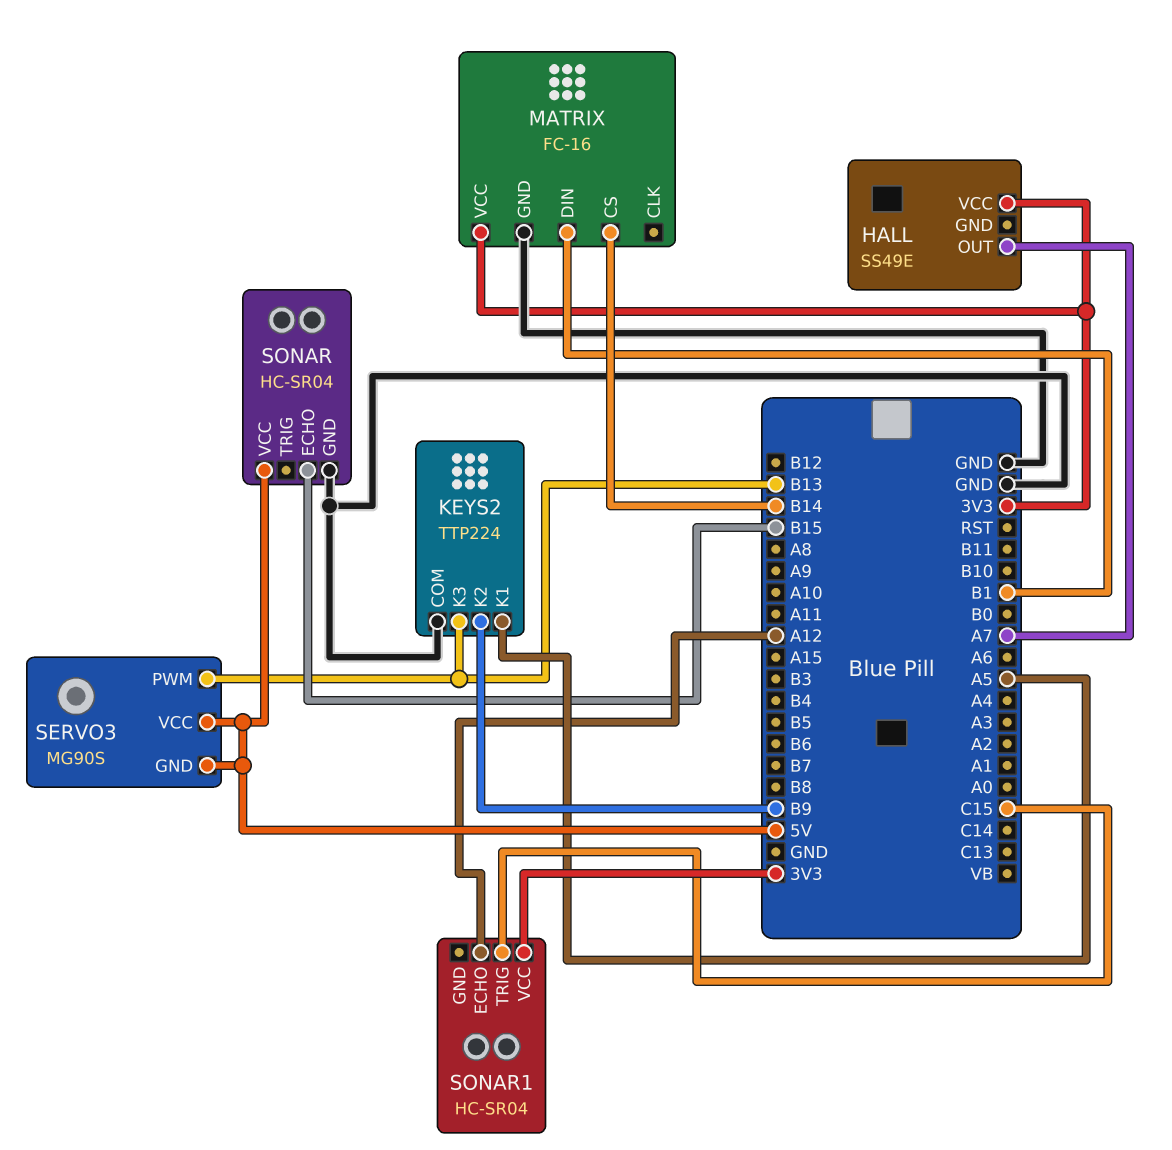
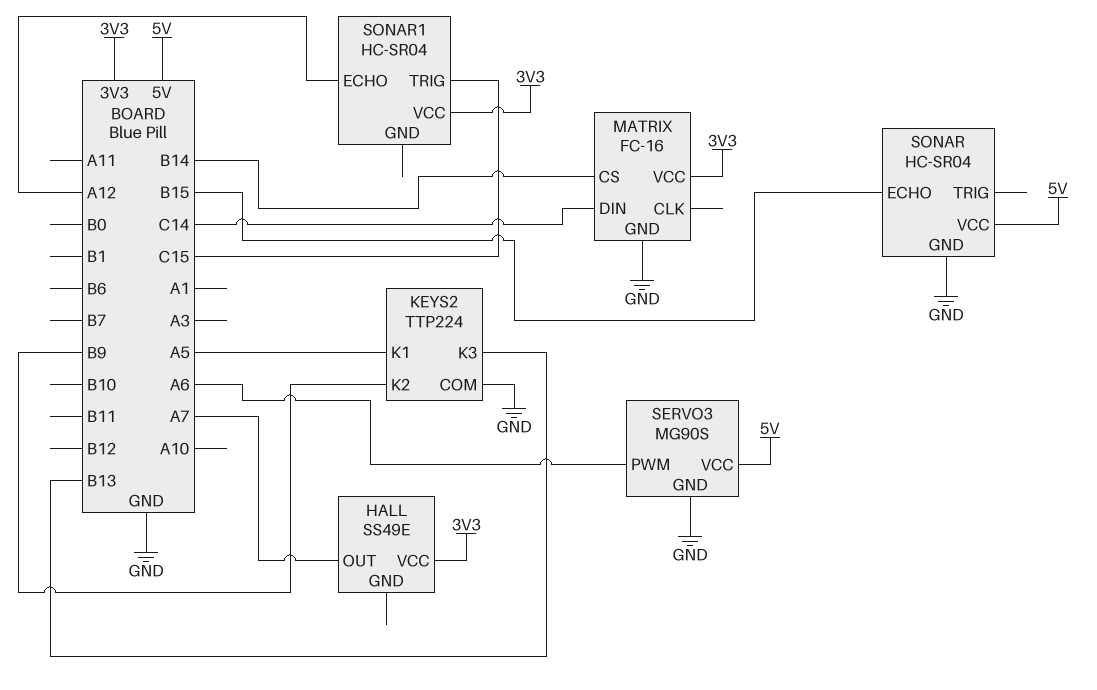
MATRIX pin DIN: B1 -> C14
SERVO3 pin GND: 5V -> GND
SERVO3 pin PWM: B13 -> A6

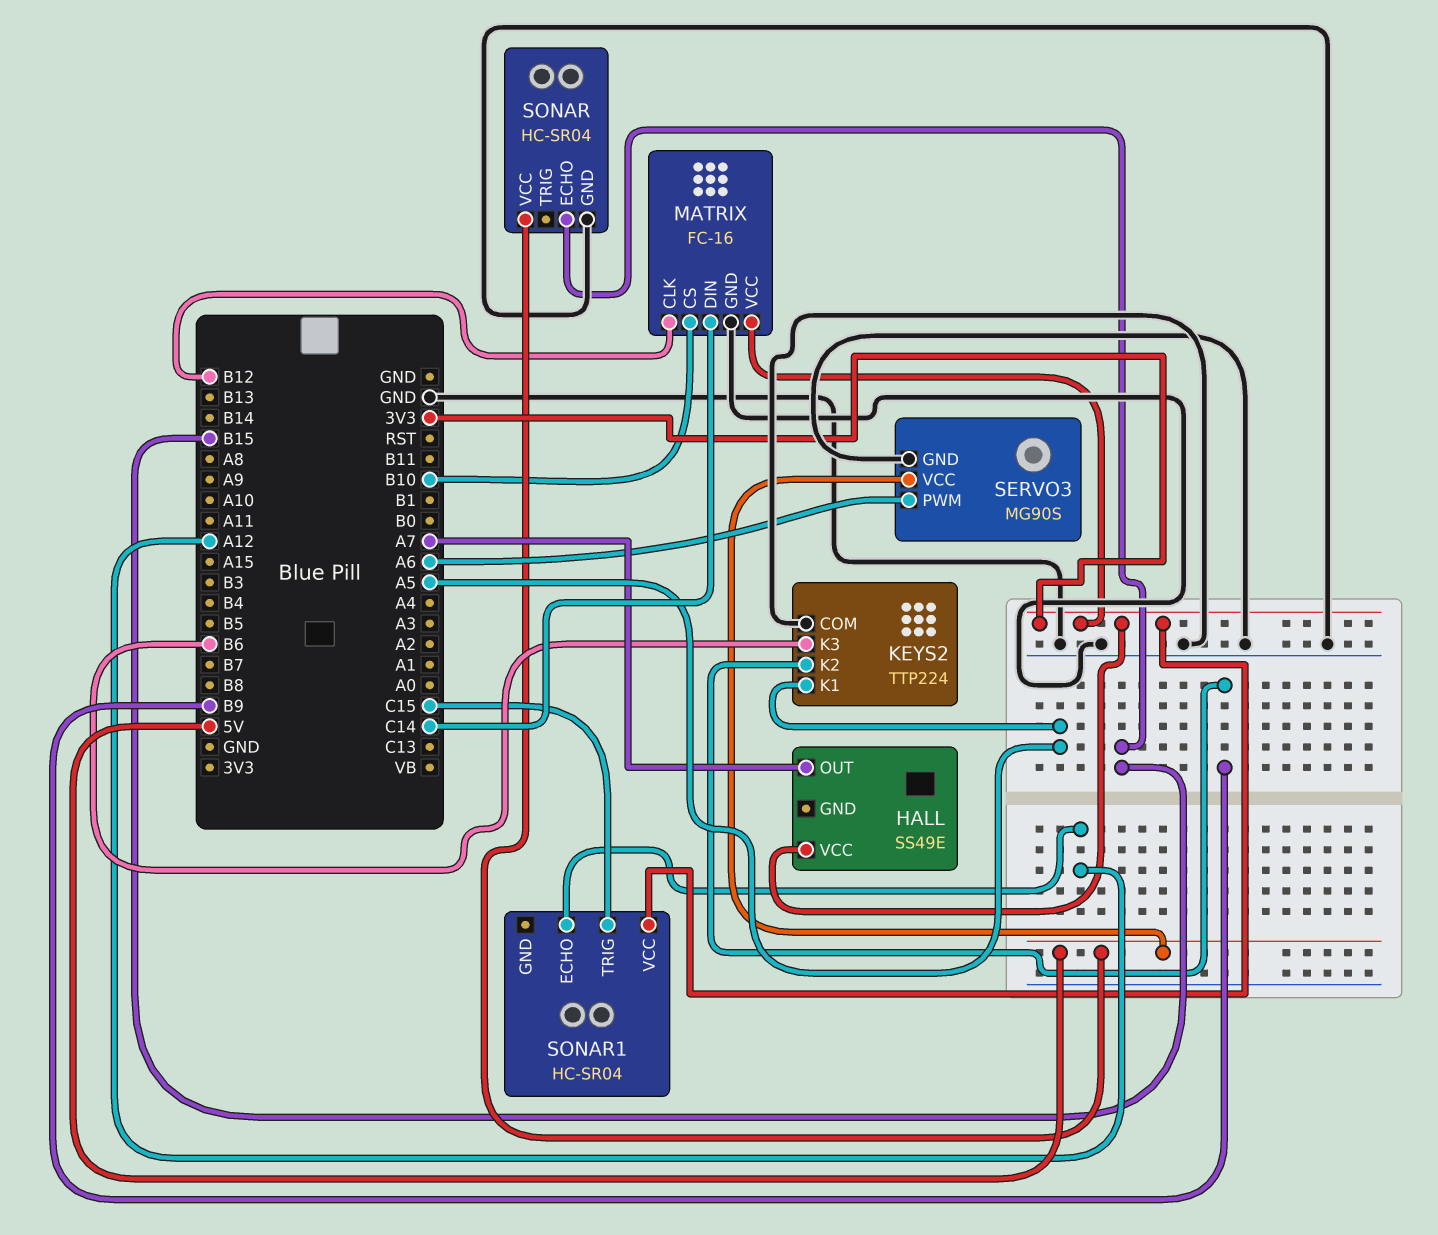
KEYS2 pin K3: B13 -> B6
MATRIX pin CLK: none -> B12
MATRIX pin CS: B14 -> B10

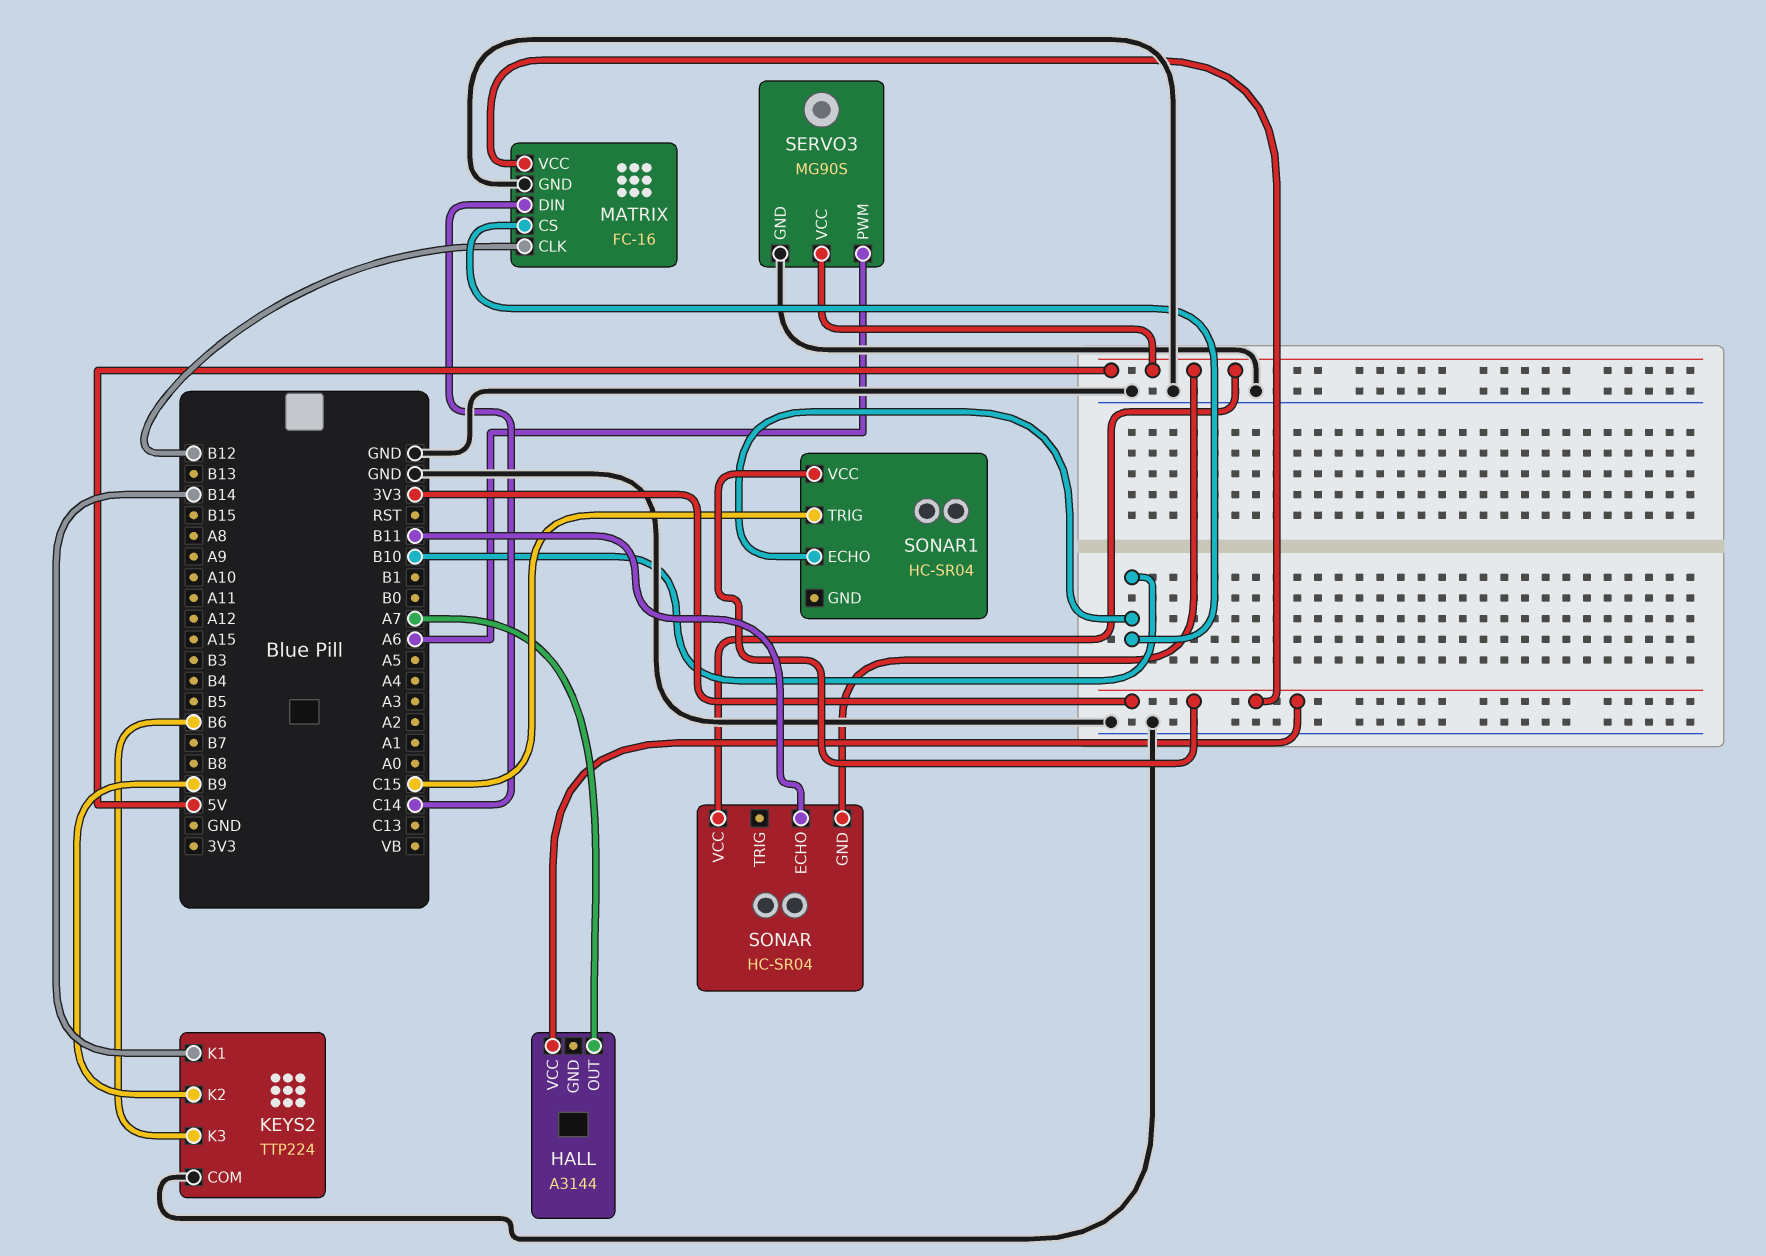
HALL: SS49E -> A3144
KEYS2 pin K1: A5 -> B14
SONAR pin ECHO: B15 -> B11
SONAR pin GND: GND -> 5V
SONAR1 pin ECHO: A12 -> B10

